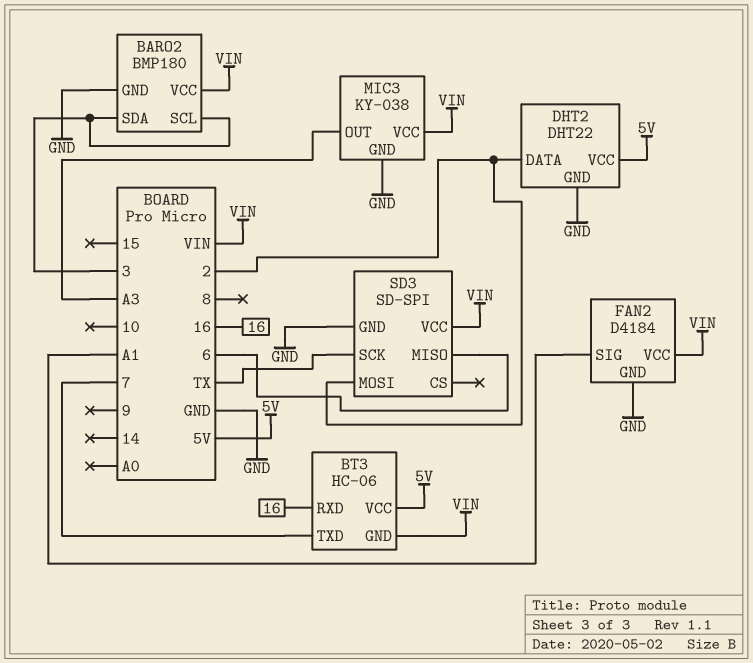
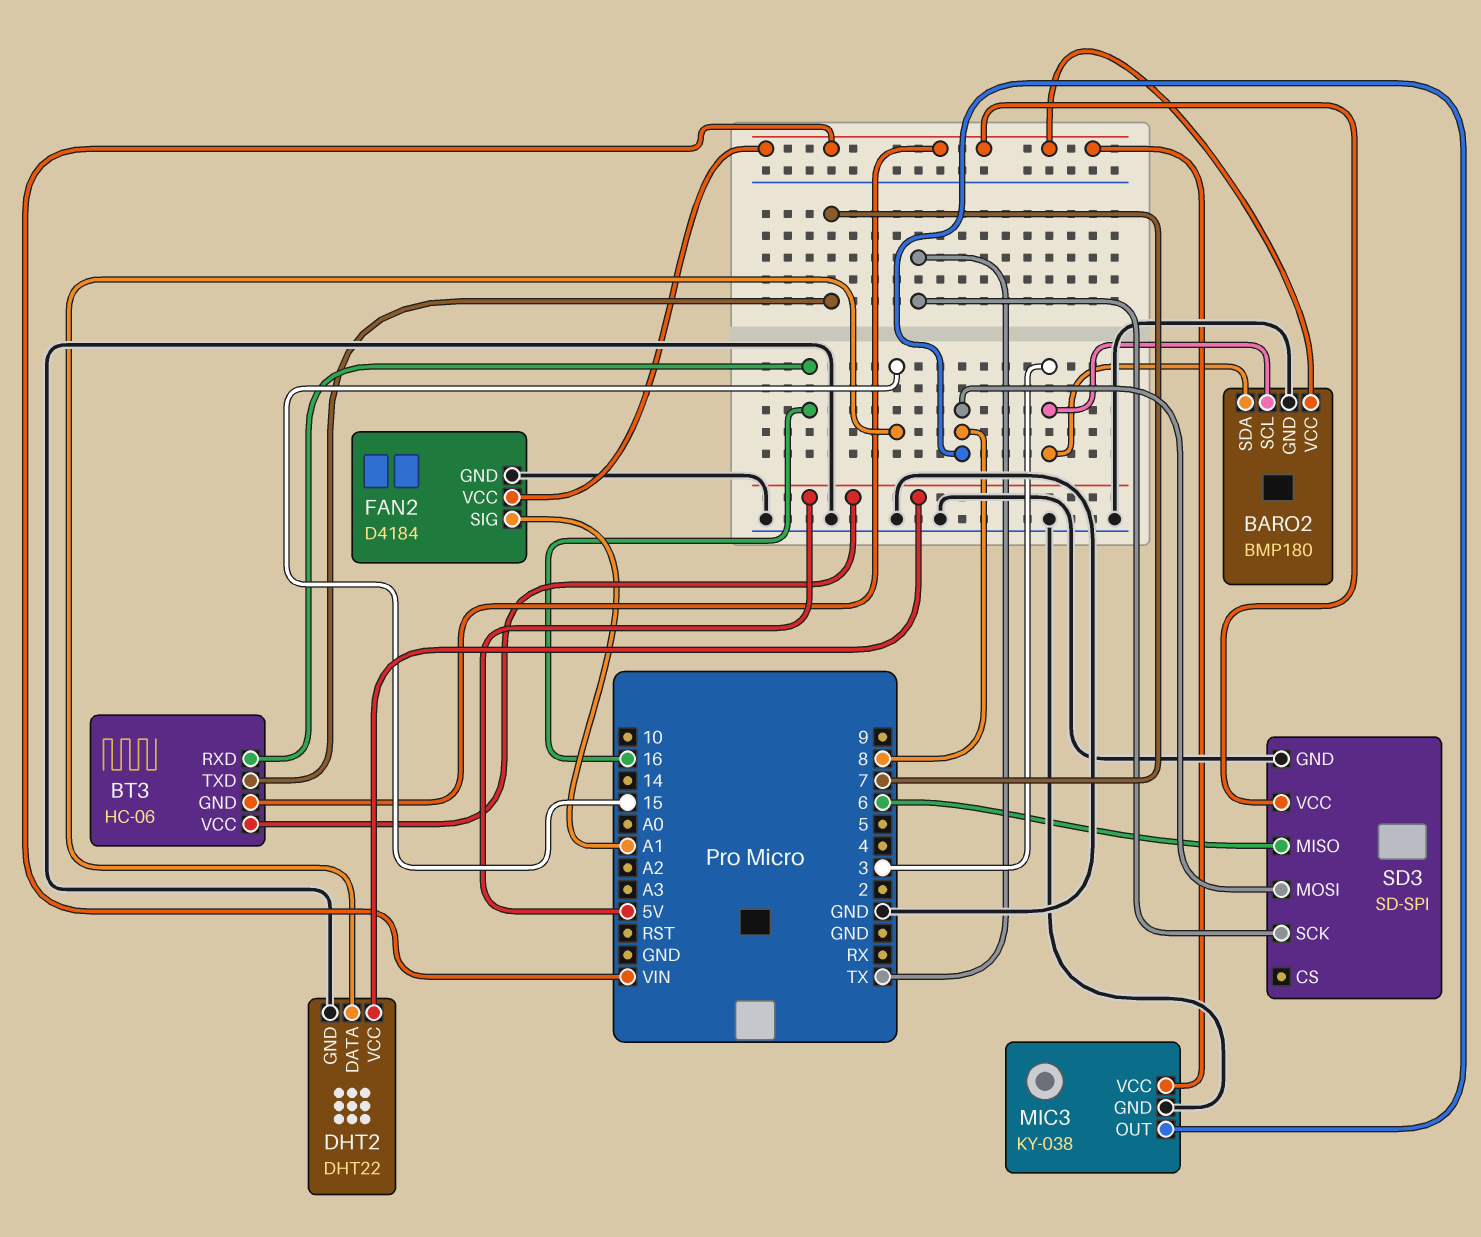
DHT2 pin DATA: 2 -> 15
MIC3 pin OUT: A3 -> 8
SD3 pin MOSI: 2 -> 8

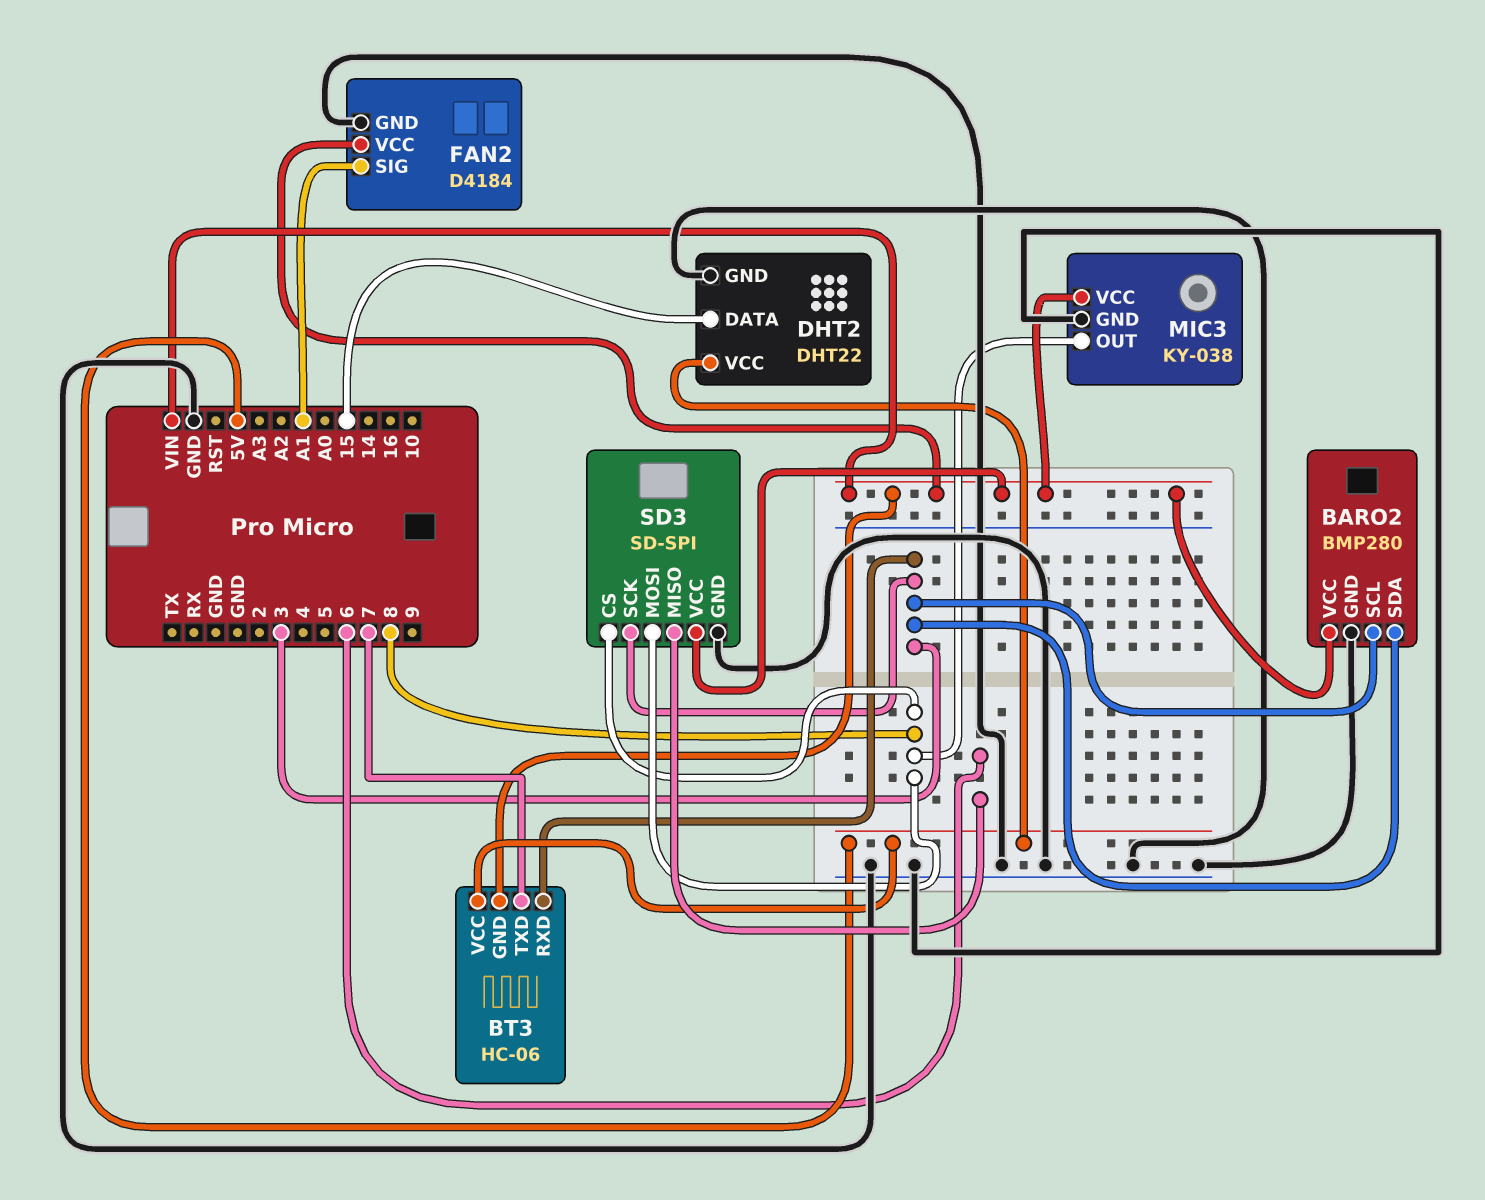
BARO2: BMP180 -> BMP280
BT3 pin RXD: 16 -> 3
SD3 pin CS: none -> 8
SD3 pin SCK: TX -> 3

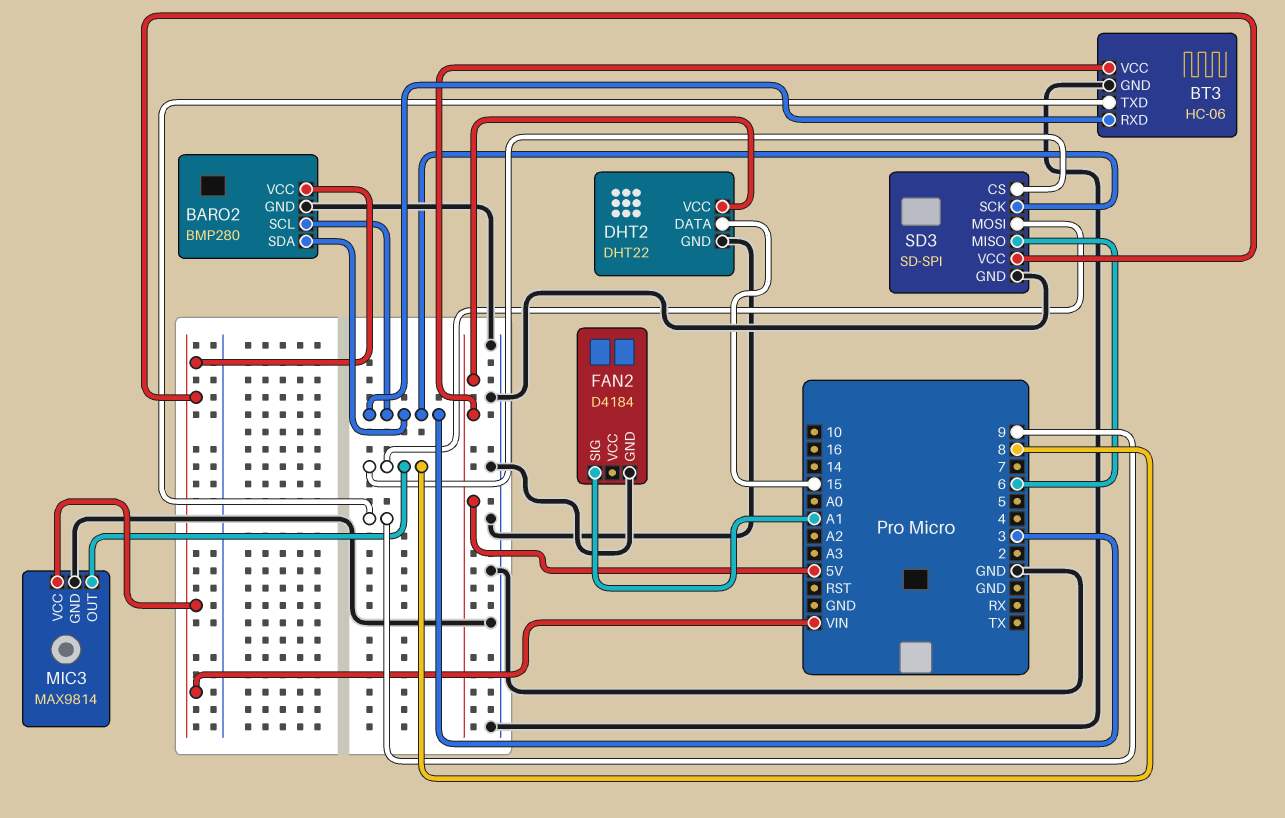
BT3 pin GND: VIN -> GND
BT3 pin TXD: 7 -> 9
FAN2 pin VCC: VIN -> none
MIC3: KY-038 -> MAX9814

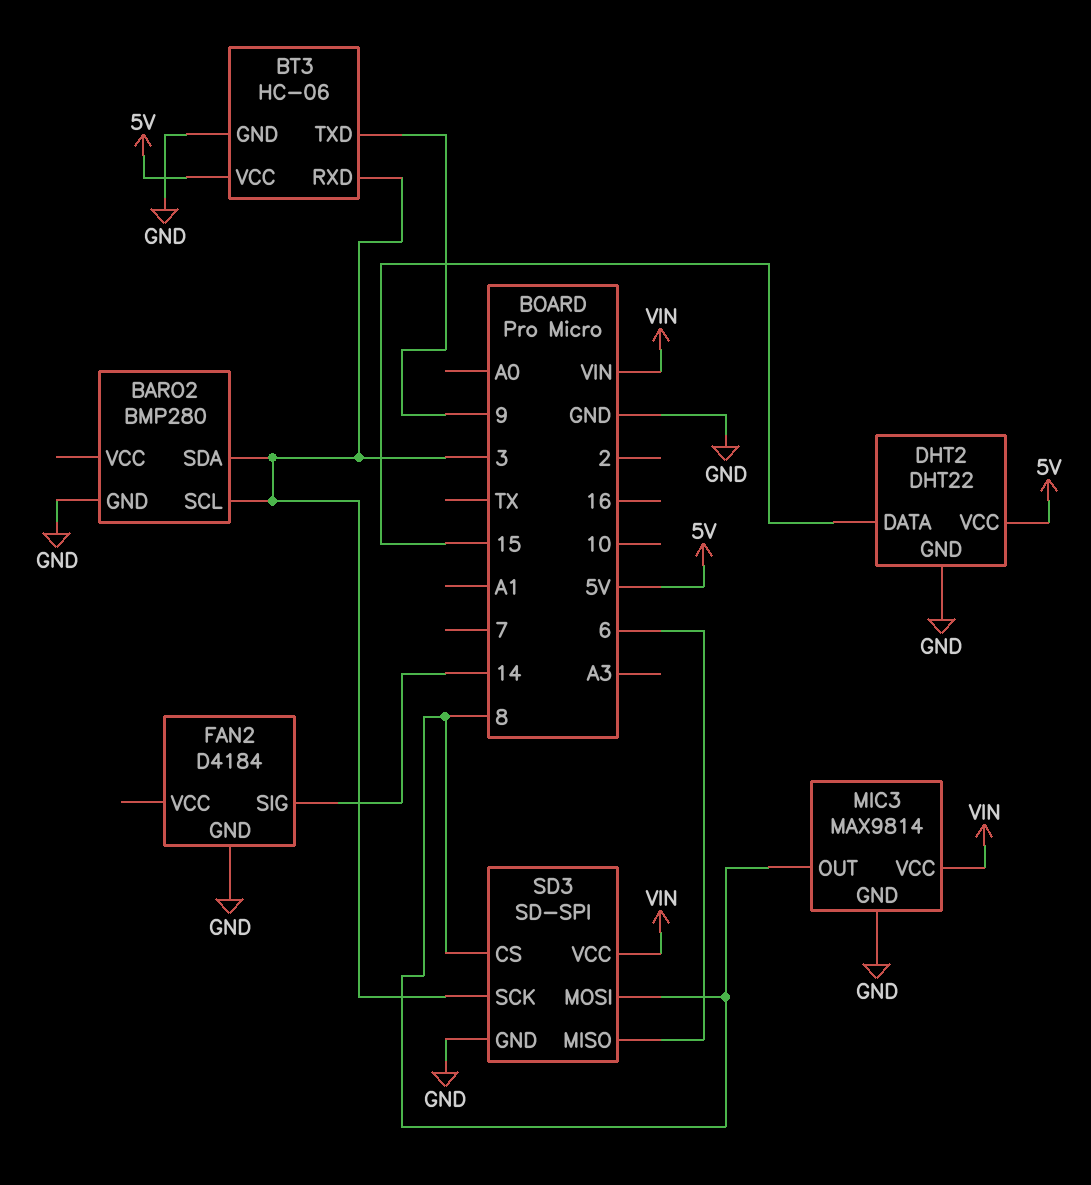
BARO2 pin VCC: VIN -> none
FAN2 pin SIG: A1 -> 14

